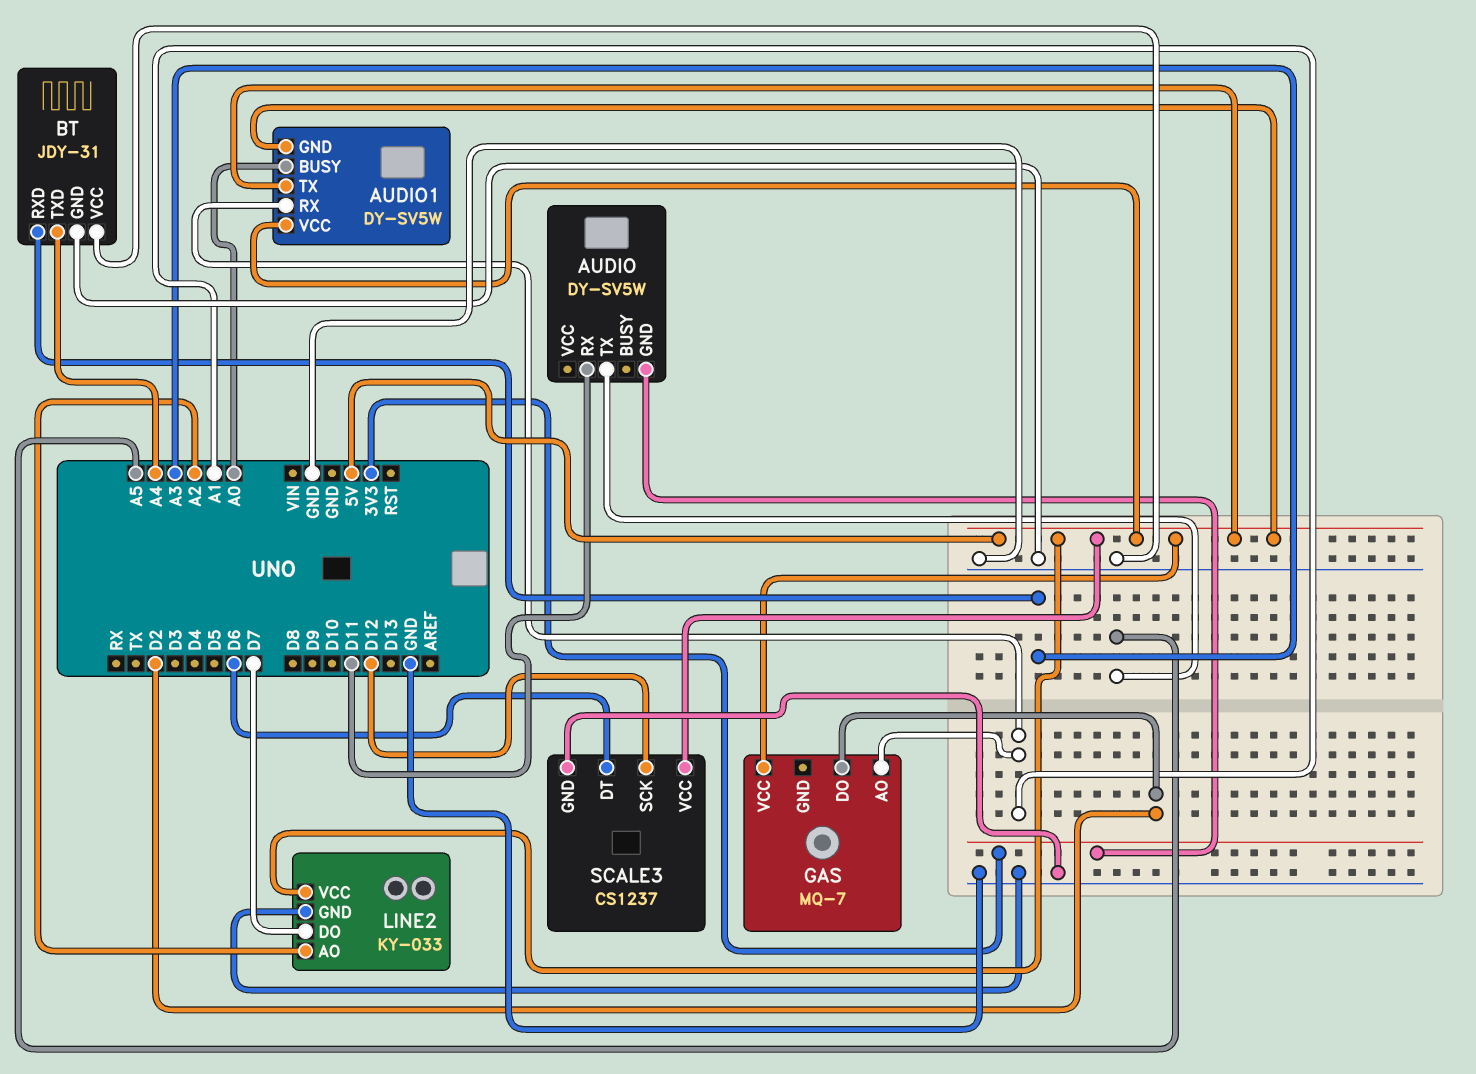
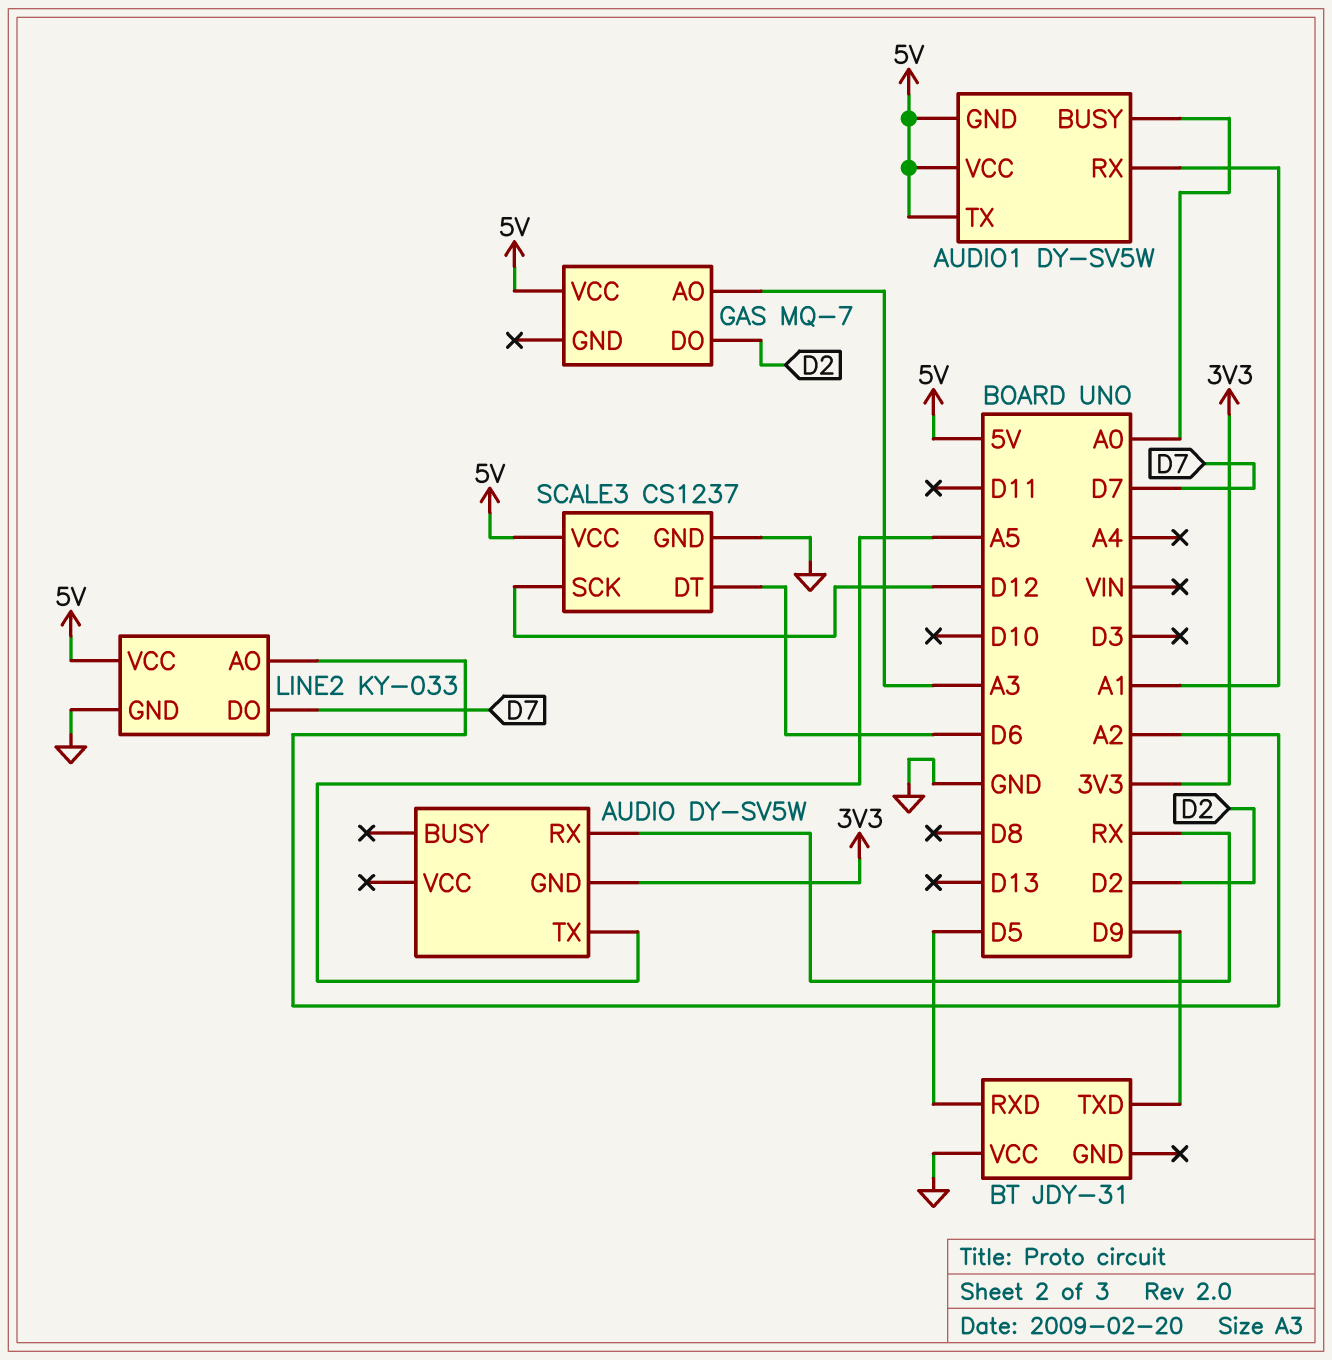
AUDIO pin RX: D11 -> RX
BT pin GND: GND -> none
BT pin RXD: A3 -> D5
BT pin TXD: A4 -> D9
GAS pin AO: A1 -> A3

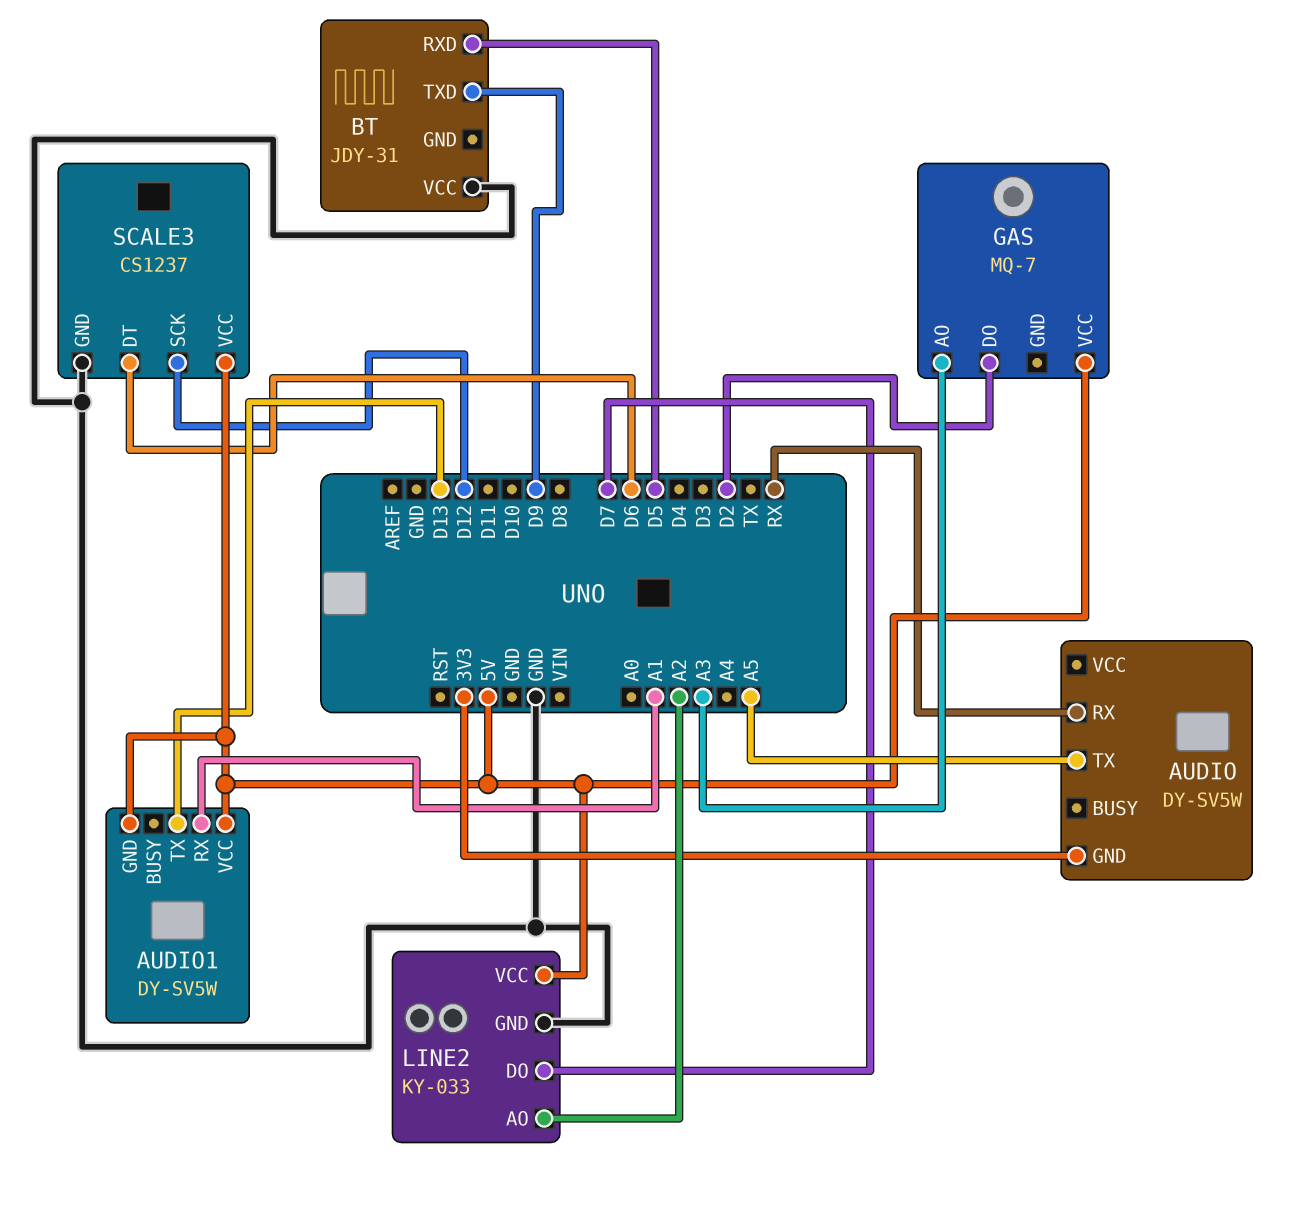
AUDIO1 pin BUSY: A0 -> none
AUDIO1 pin TX: 5V -> D13

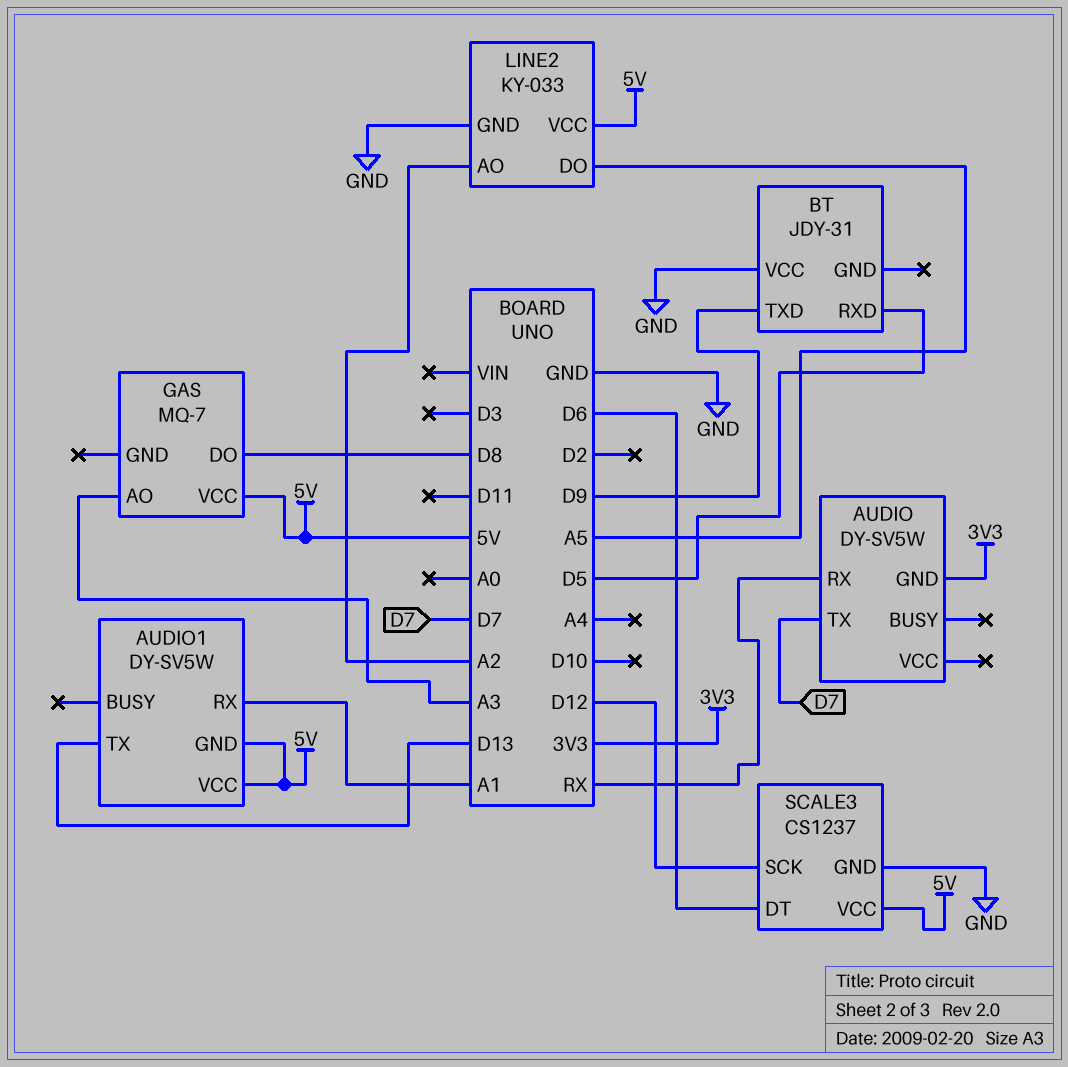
AUDIO pin TX: A5 -> D7
GAS pin DO: D2 -> D8
LINE2 pin DO: D7 -> A5

